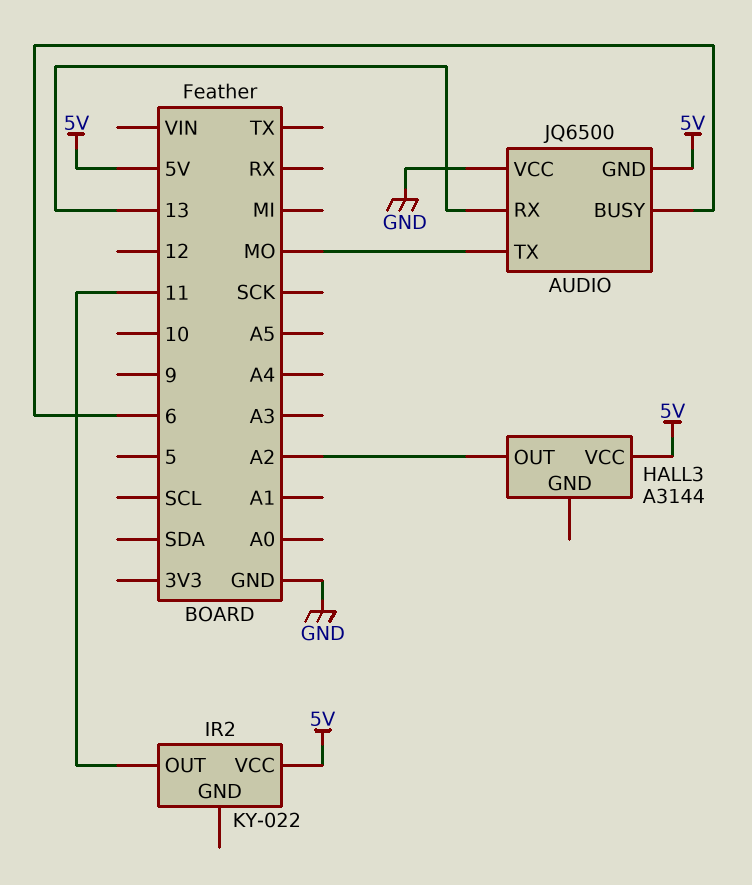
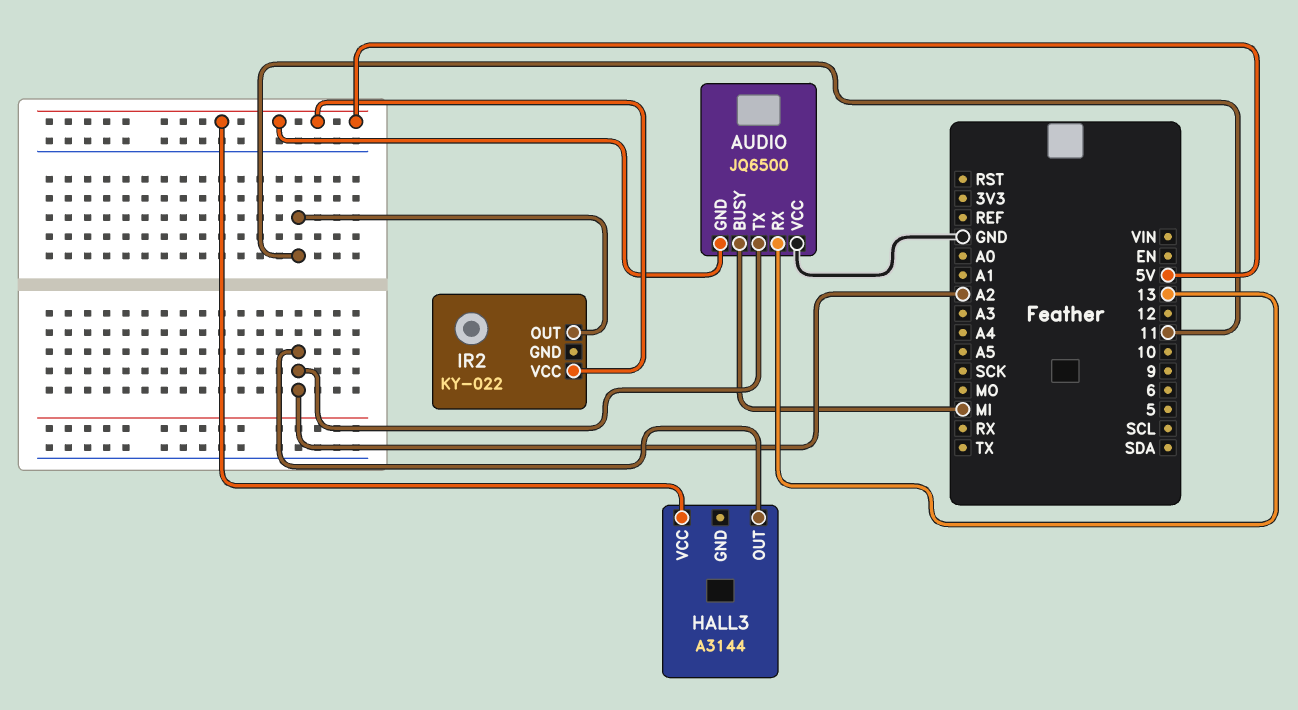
AUDIO pin BUSY: 6 -> MI
AUDIO pin TX: MO -> A2

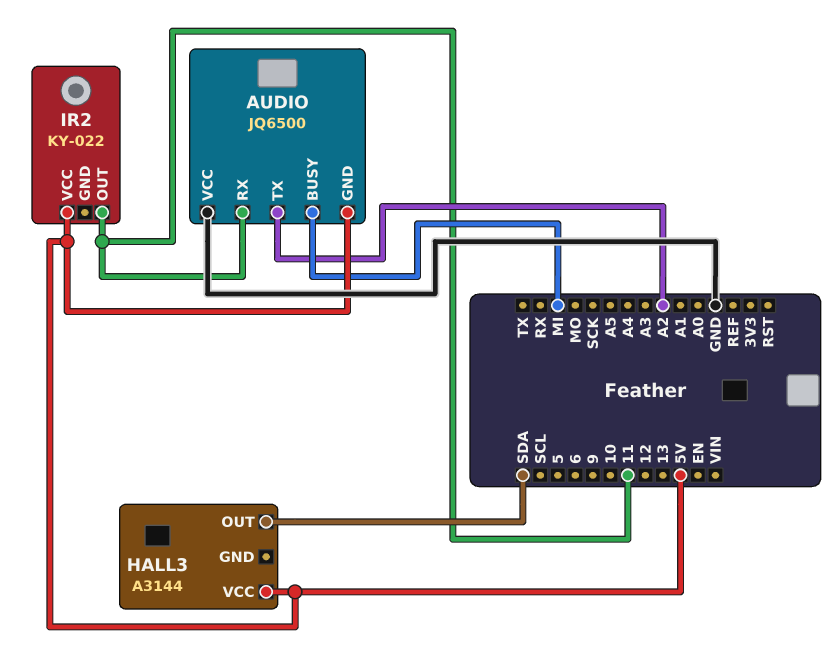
AUDIO pin RX: 13 -> 11
HALL3 pin OUT: A2 -> SDA

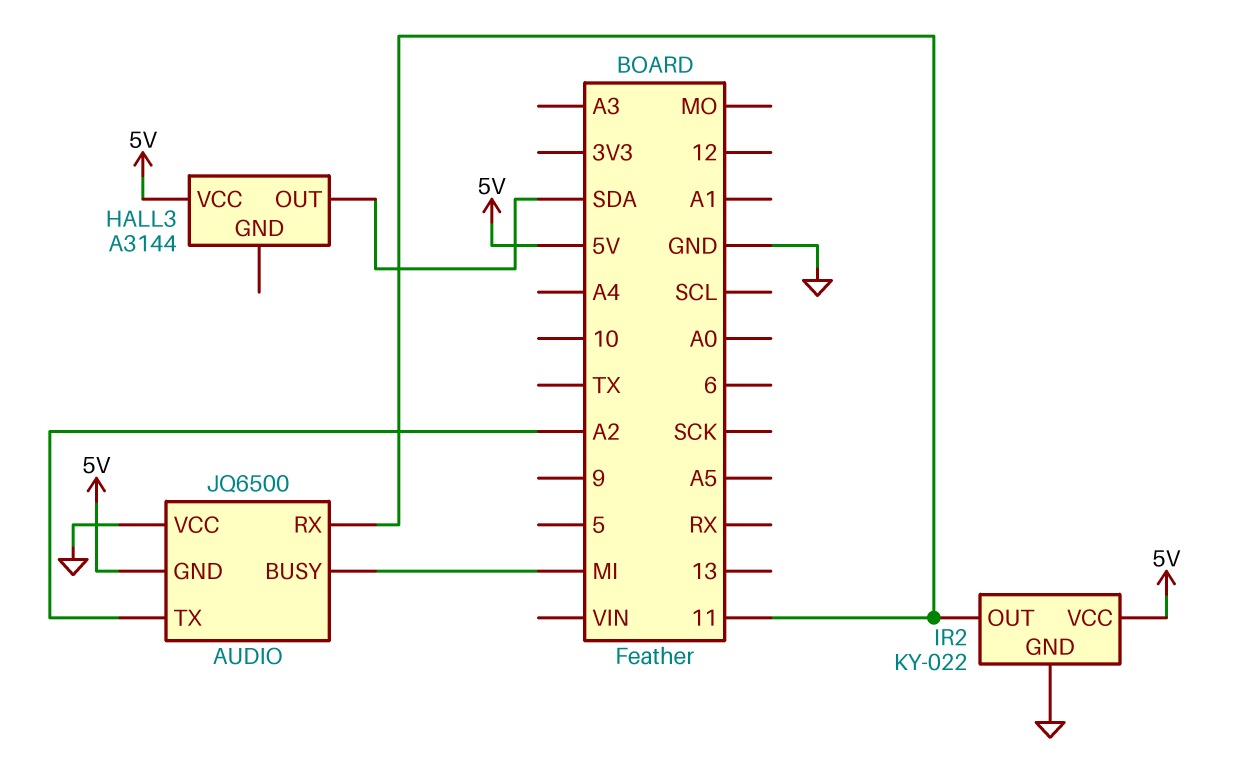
IR2 pin GND: none -> GND

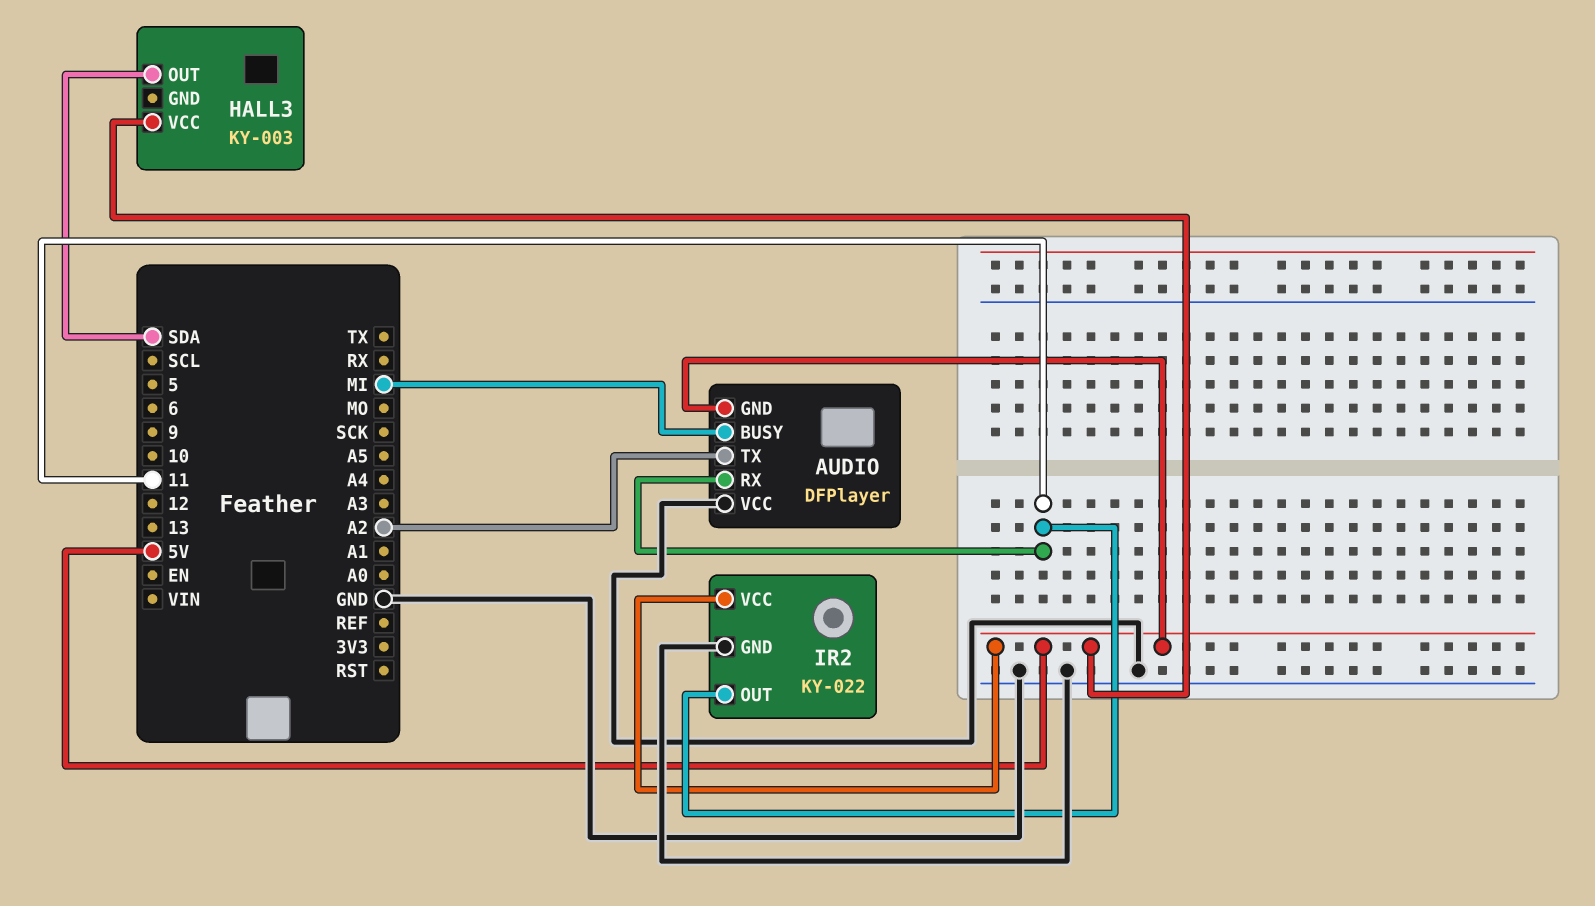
AUDIO: JQ6500 -> DFPlayer
HALL3: A3144 -> KY-003

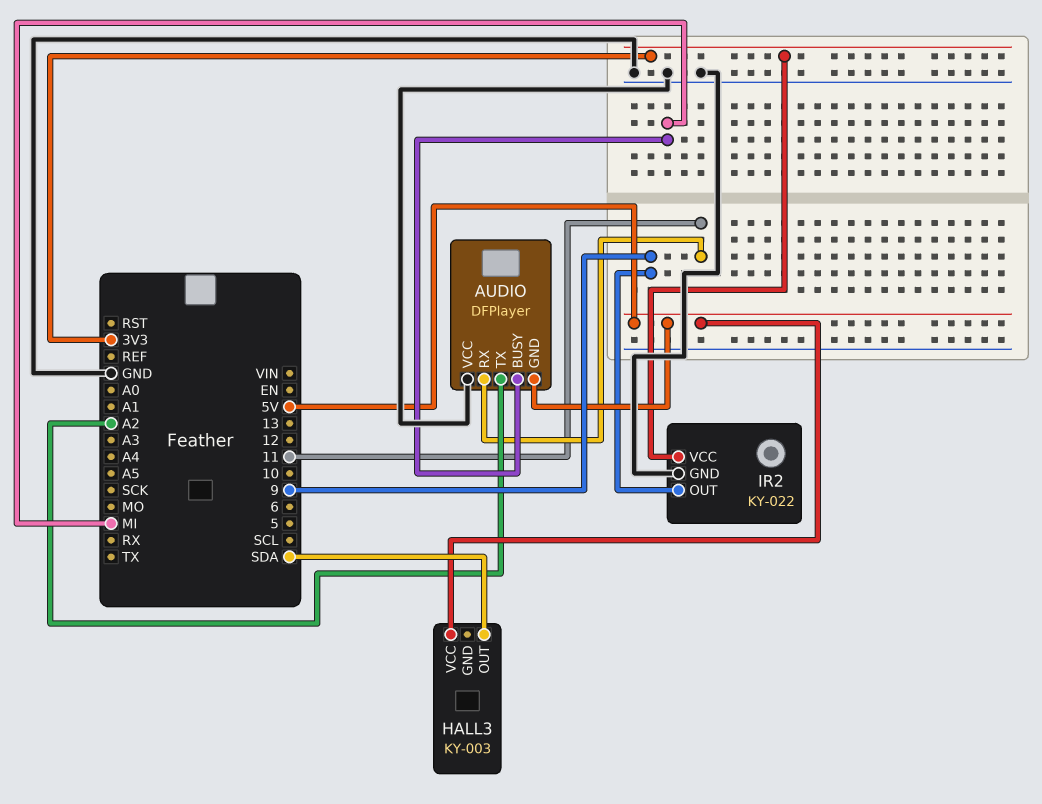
IR2 pin OUT: 11 -> 9
IR2 pin VCC: 5V -> 3V3

